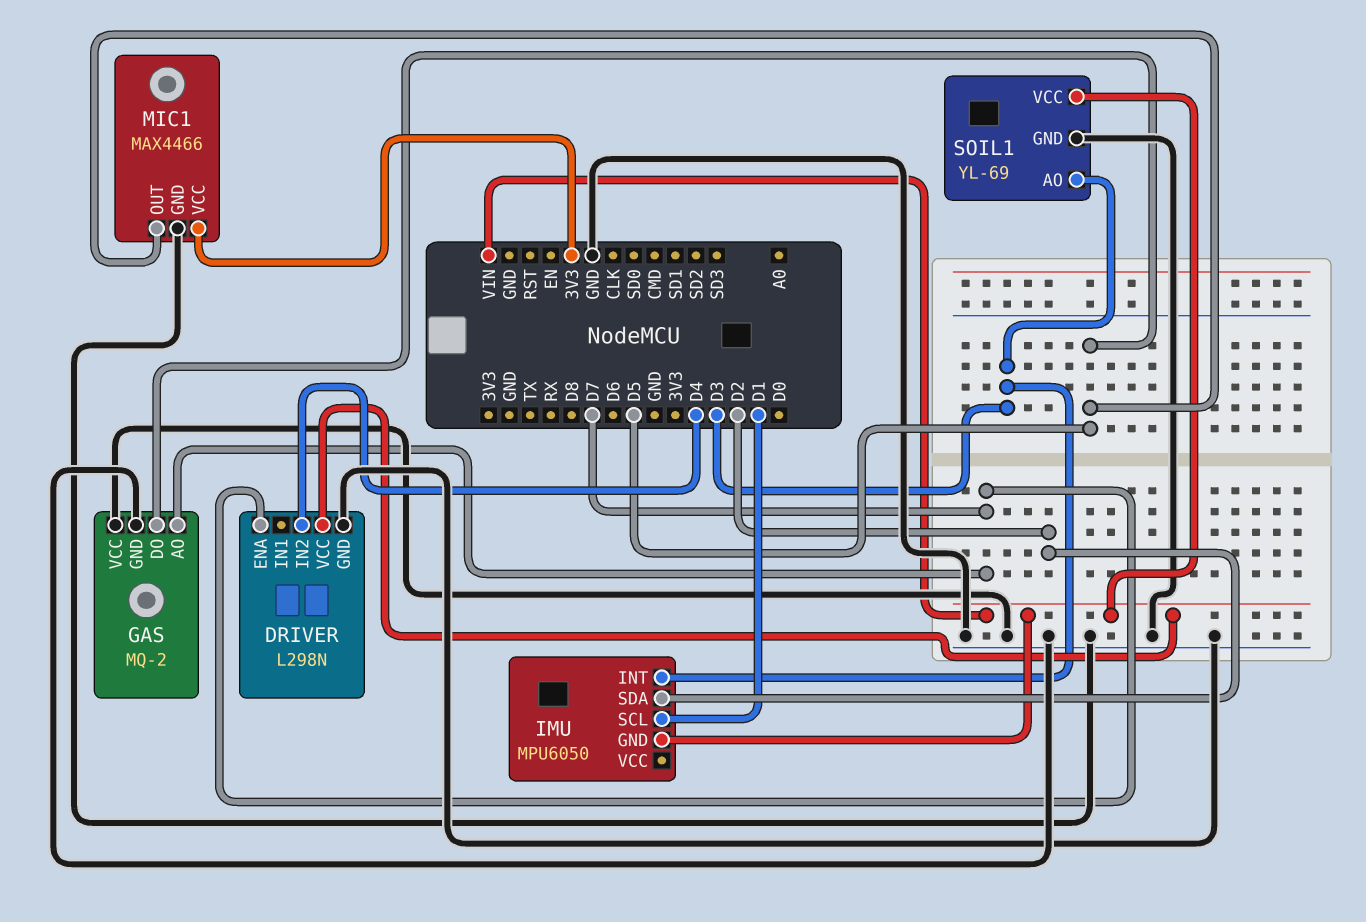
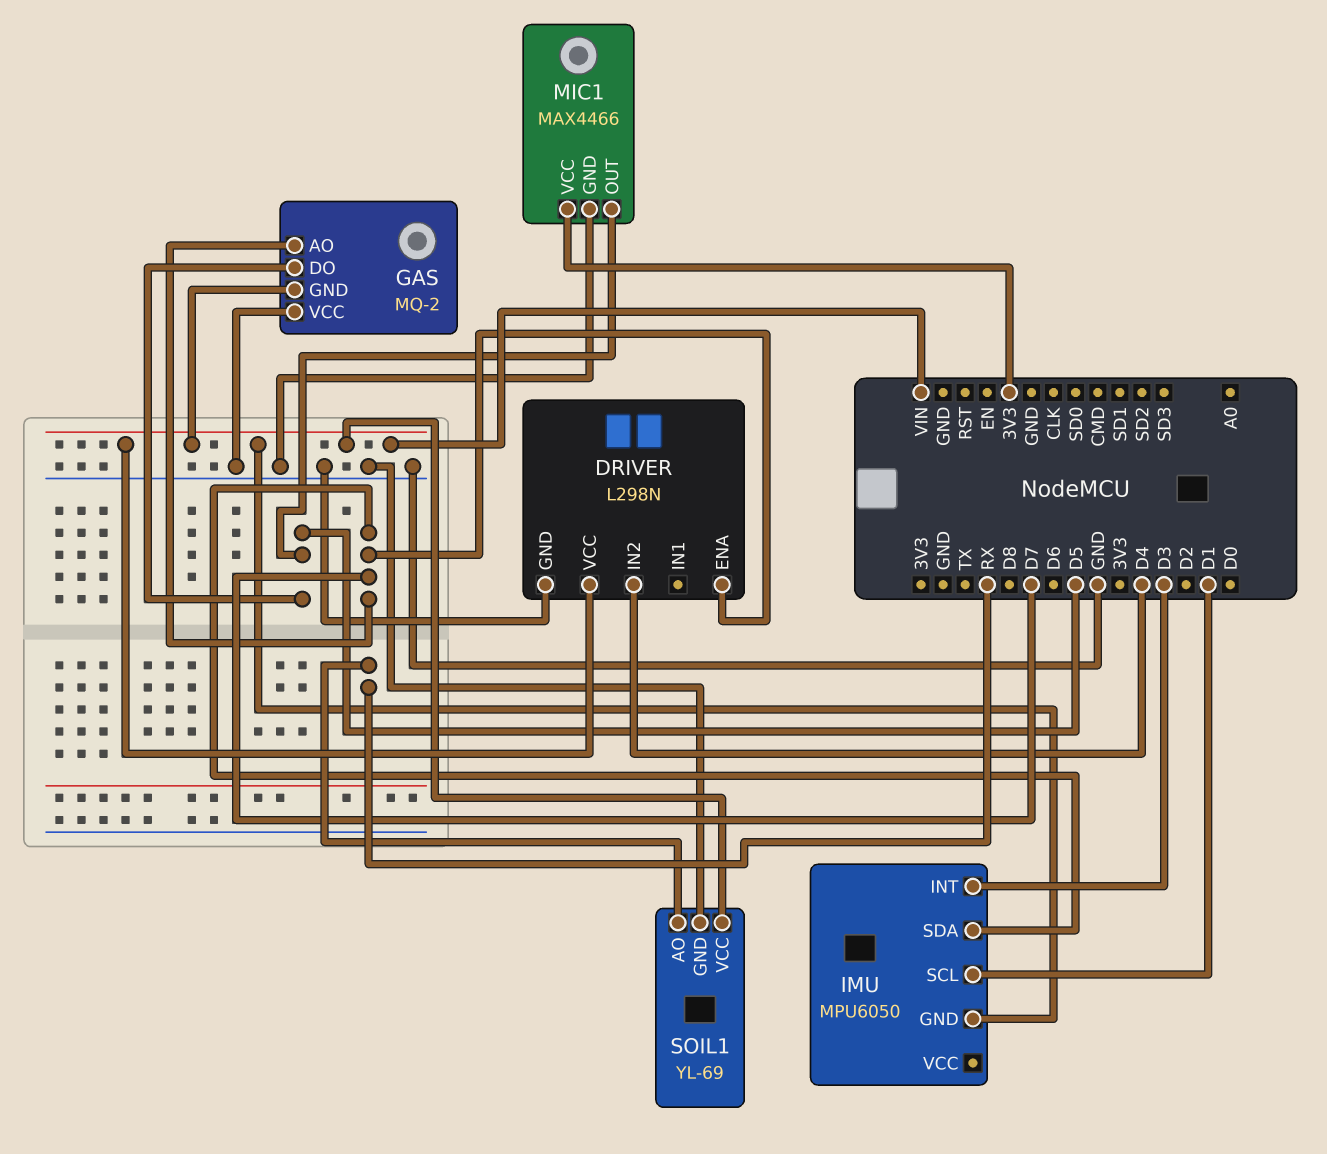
GAS pin GND: GND -> VIN
IMU pin SDA: D2 -> D7
SOIL1 pin AO: D3 -> RX

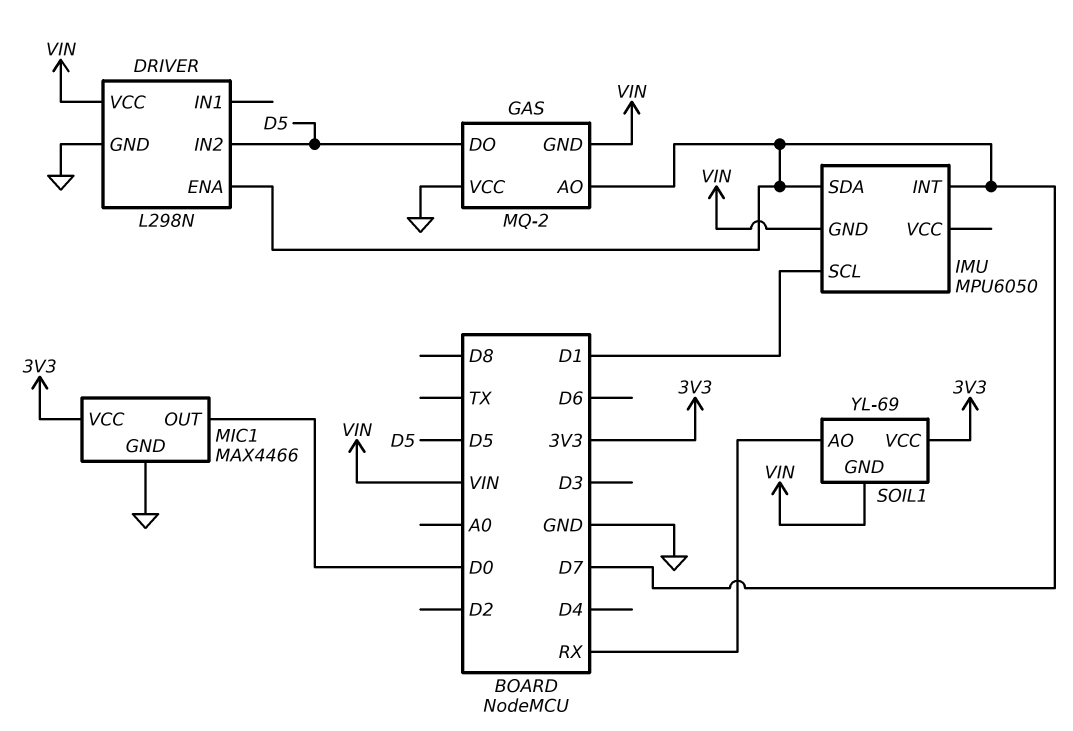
DRIVER pin IN2: D4 -> D5
IMU pin INT: D3 -> D7
MIC1 pin OUT: D5 -> D0
SOIL1 pin GND: GND -> VIN
SOIL1 pin VCC: VIN -> 3V3

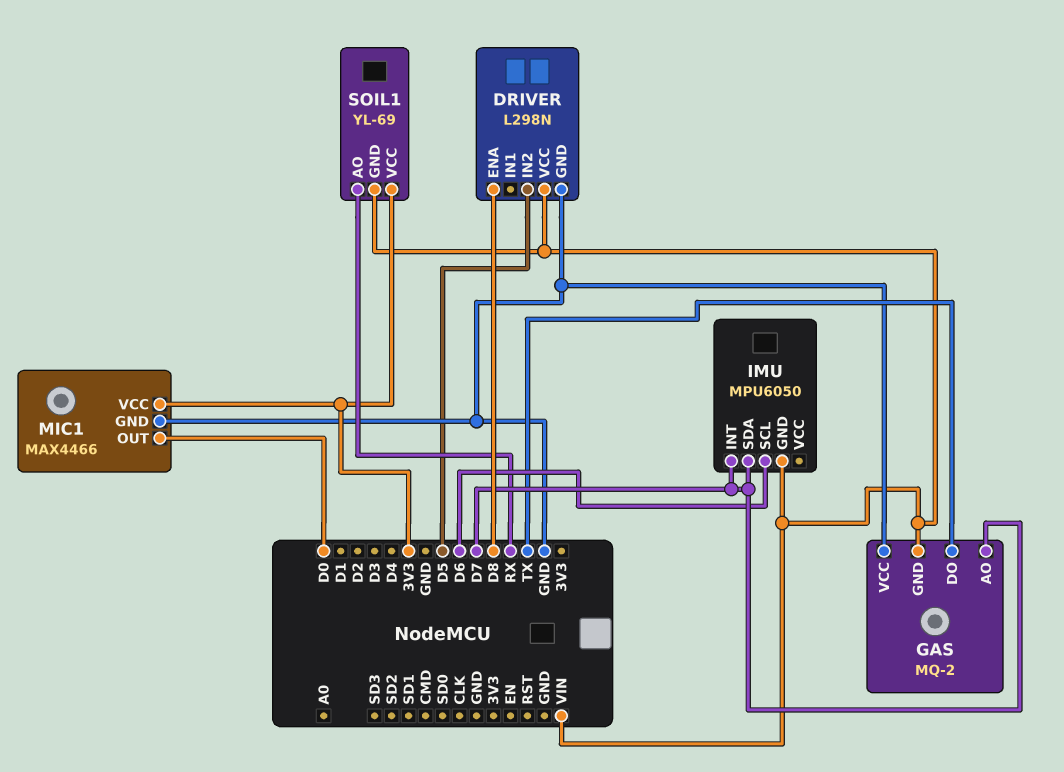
DRIVER pin ENA: D7 -> D8
GAS pin DO: D5 -> TX
IMU pin SCL: D1 -> D6

